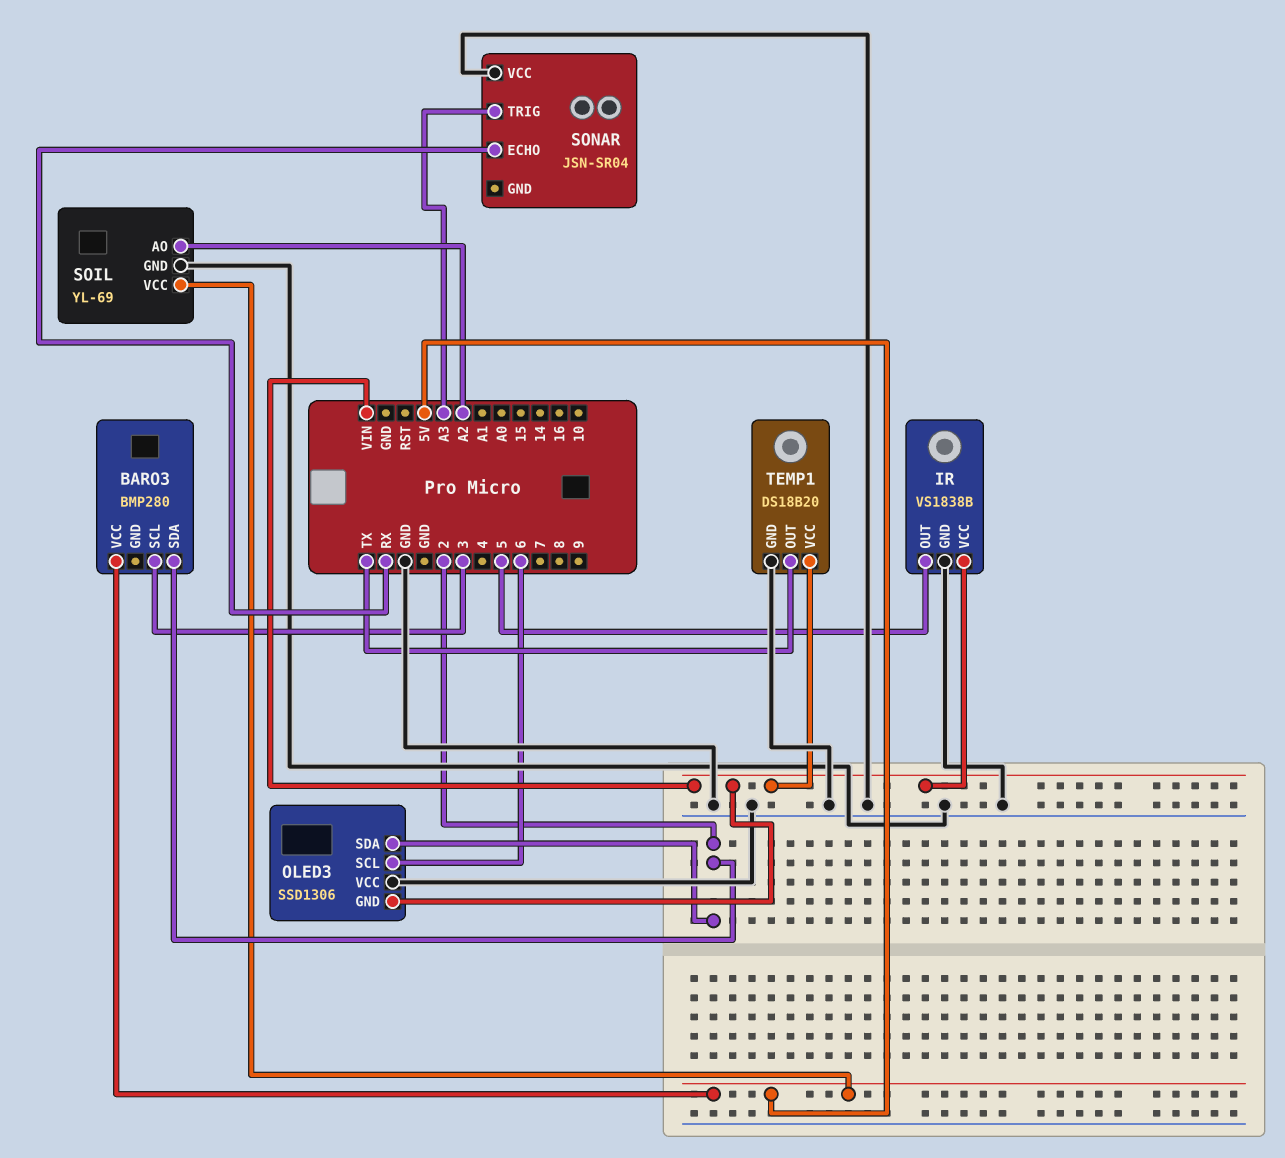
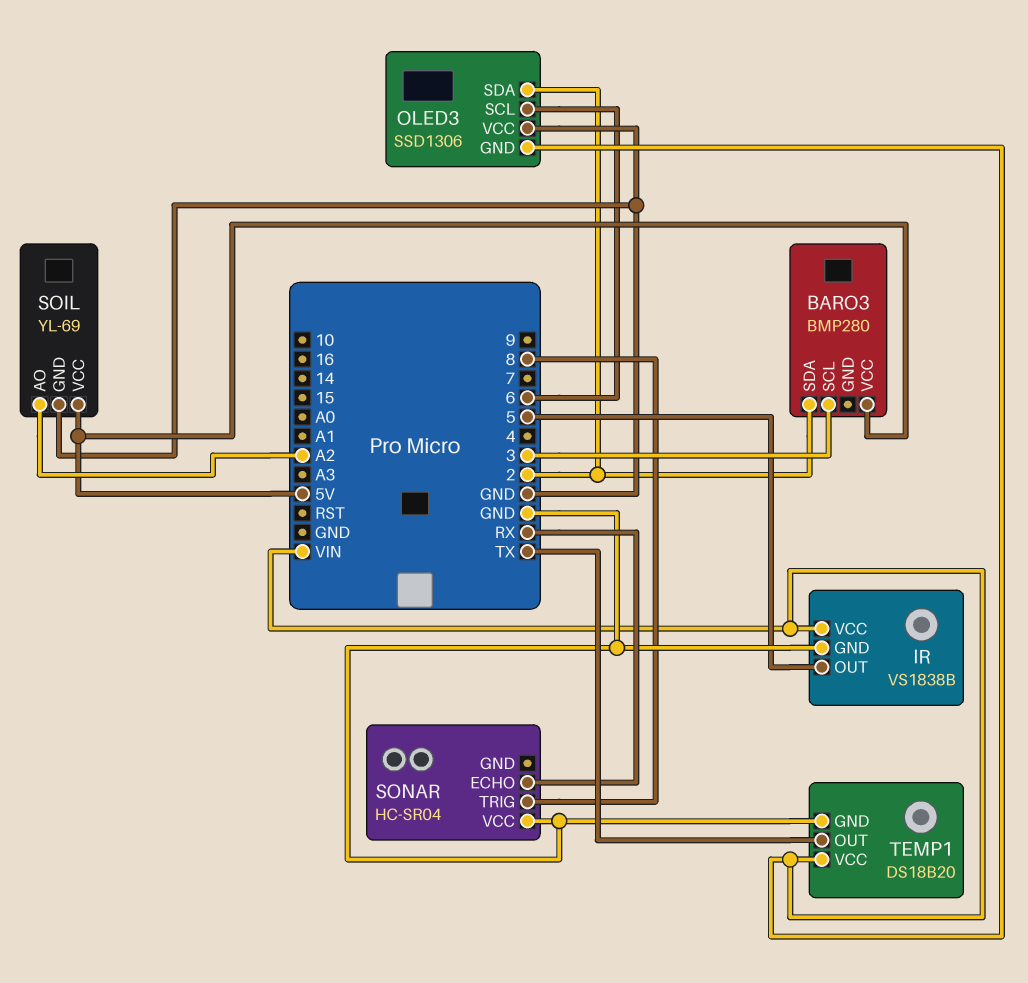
SONAR: JSN-SR04 -> HC-SR04
SONAR pin TRIG: A3 -> 8

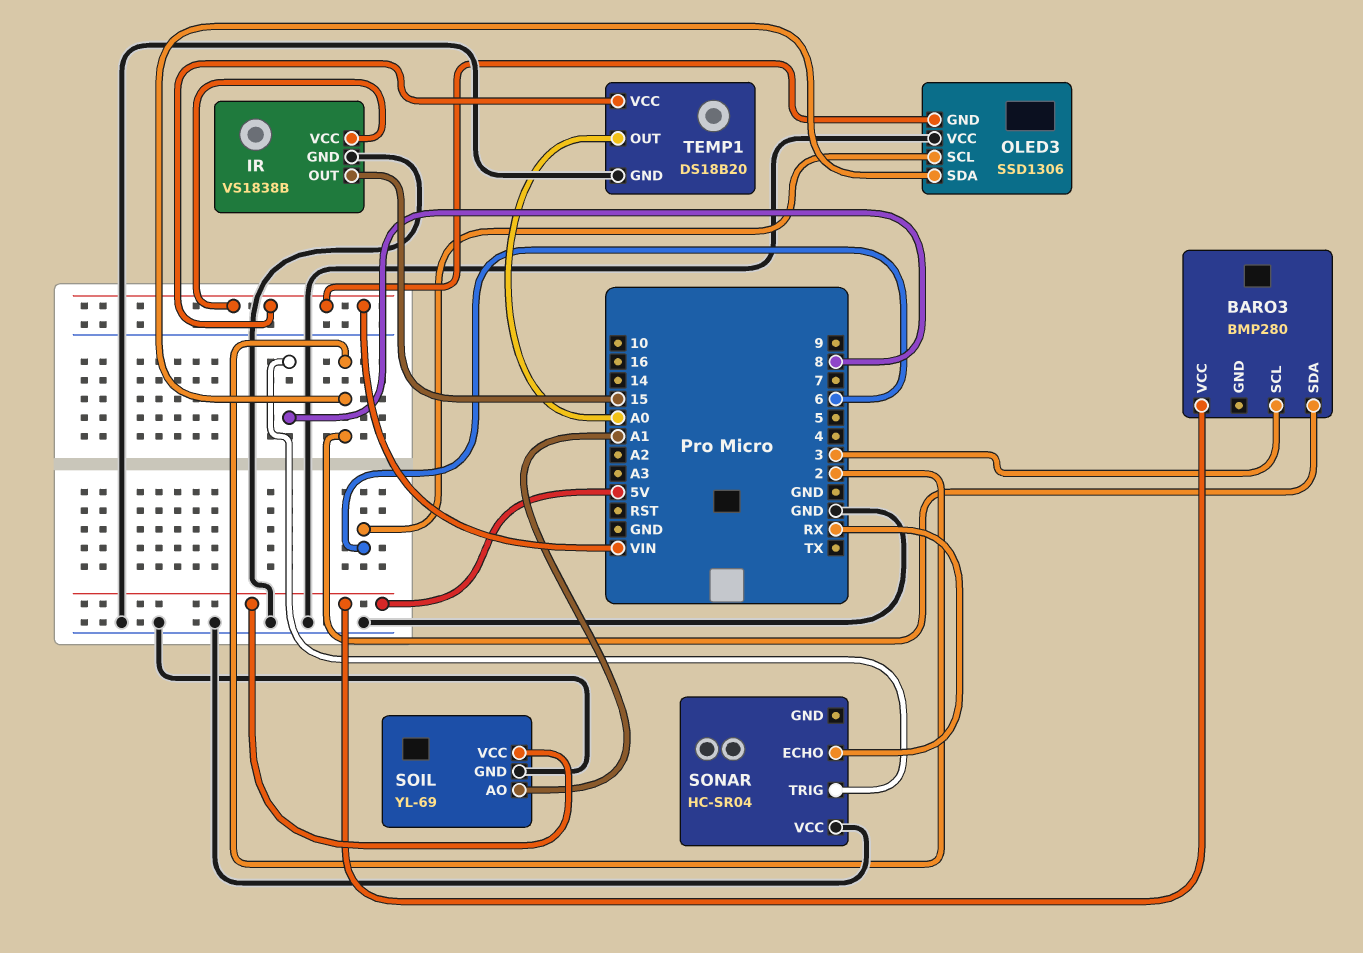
IR pin OUT: 5 -> 15
SOIL pin AO: A2 -> A1
TEMP1 pin OUT: TX -> A0

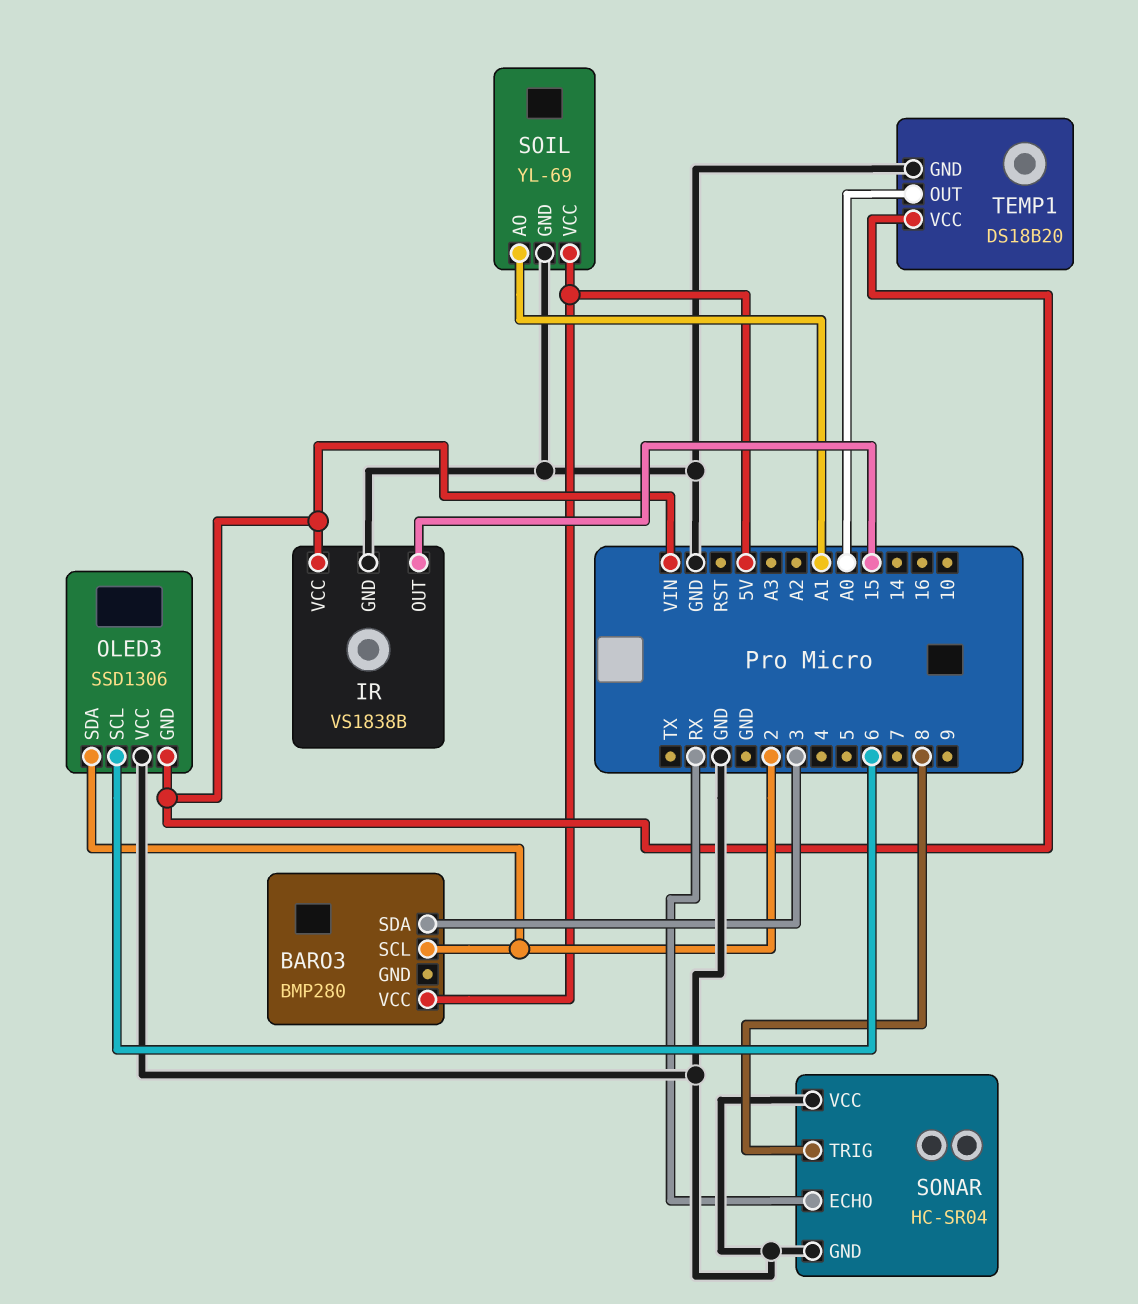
BARO3 pin SCL: 3 -> 2
BARO3 pin SDA: 2 -> 3
SONAR pin GND: none -> GND

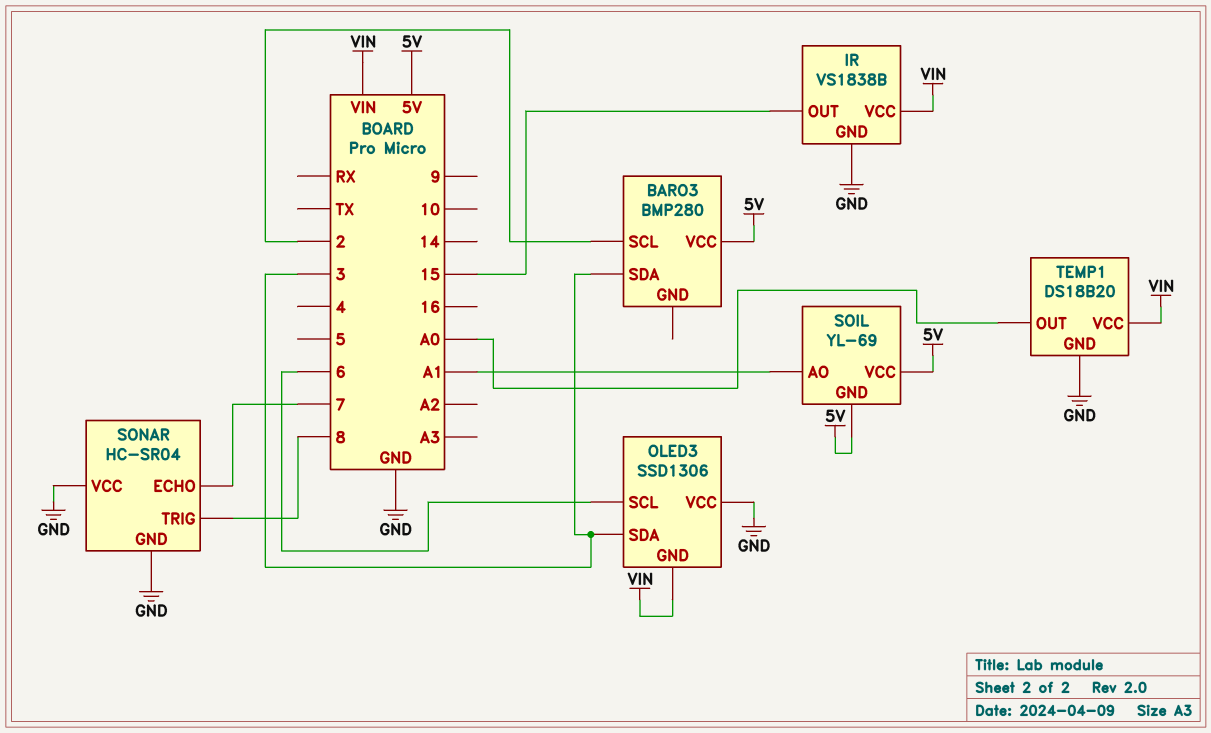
OLED3 pin SDA: 2 -> 3
SOIL pin GND: GND -> 5V
SONAR pin ECHO: RX -> 7

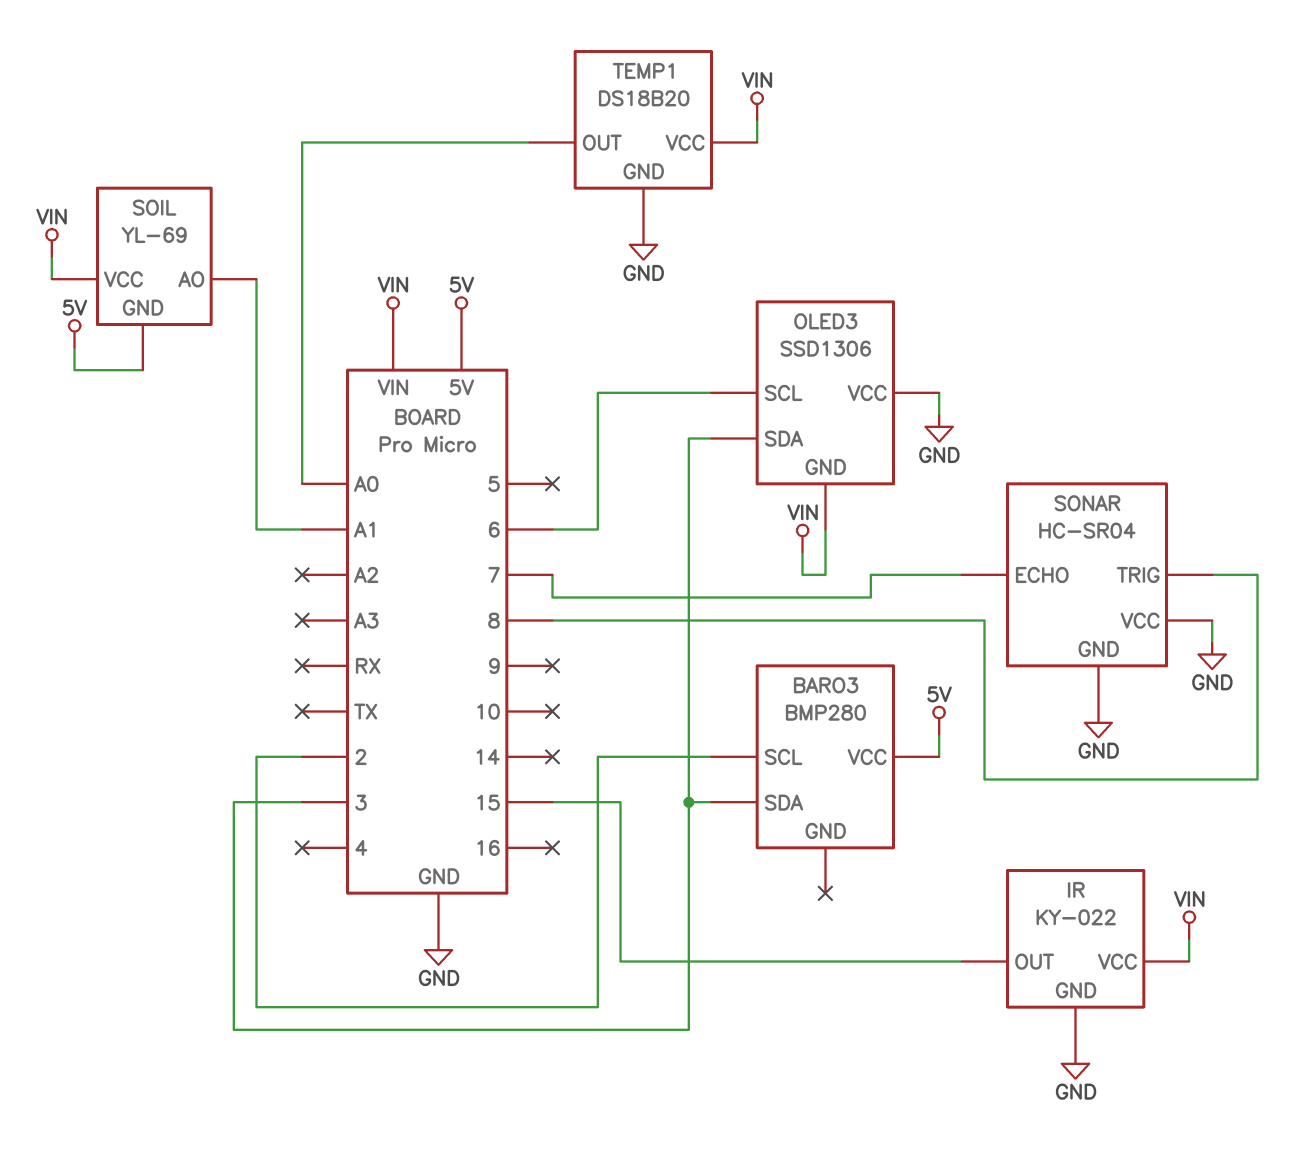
IR: VS1838B -> KY-022
SOIL pin VCC: 5V -> VIN

